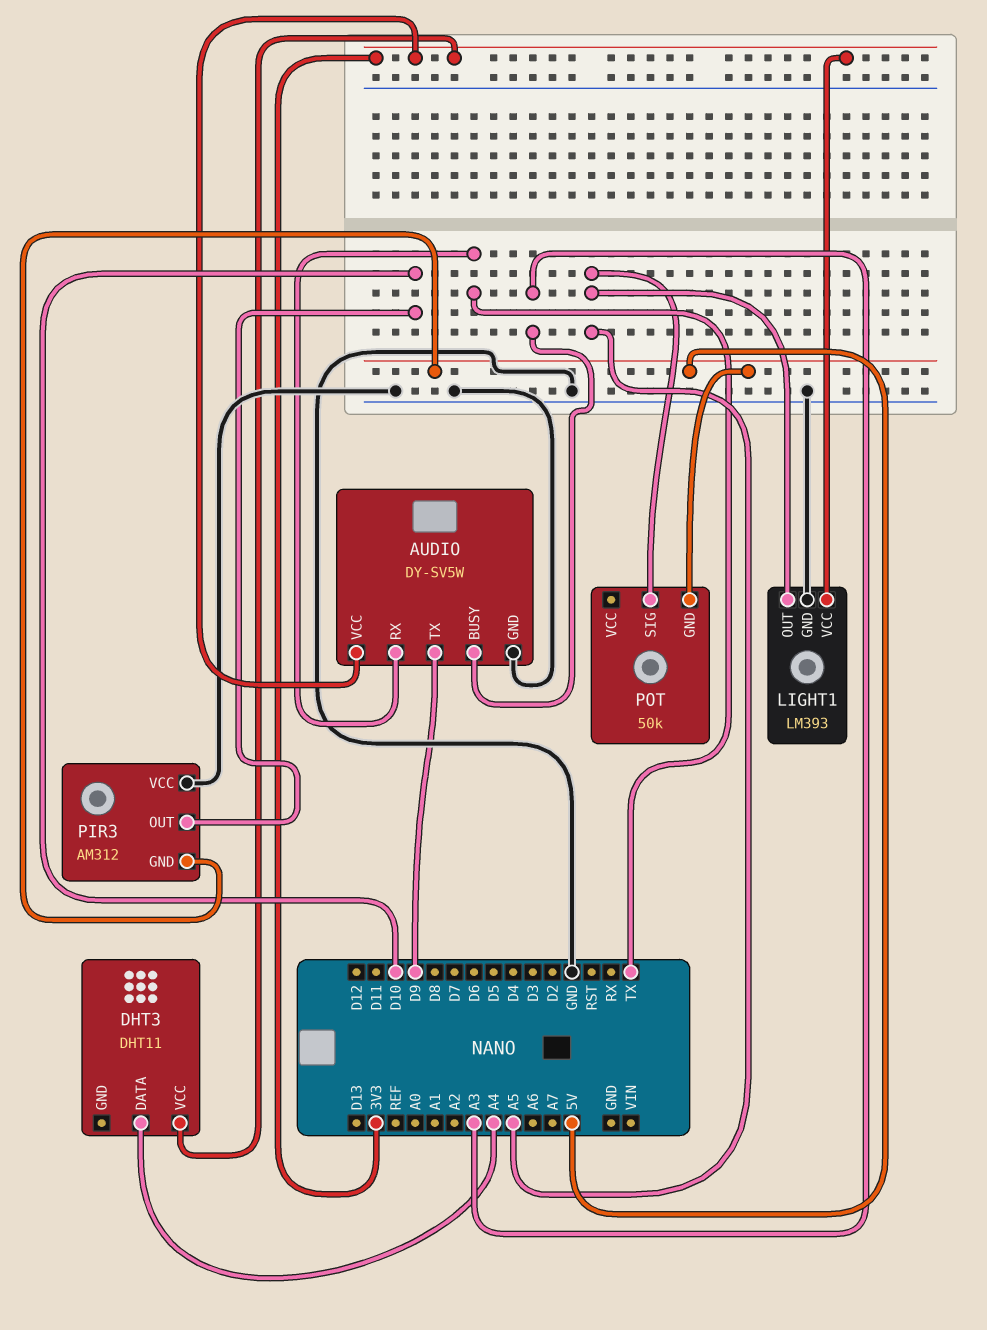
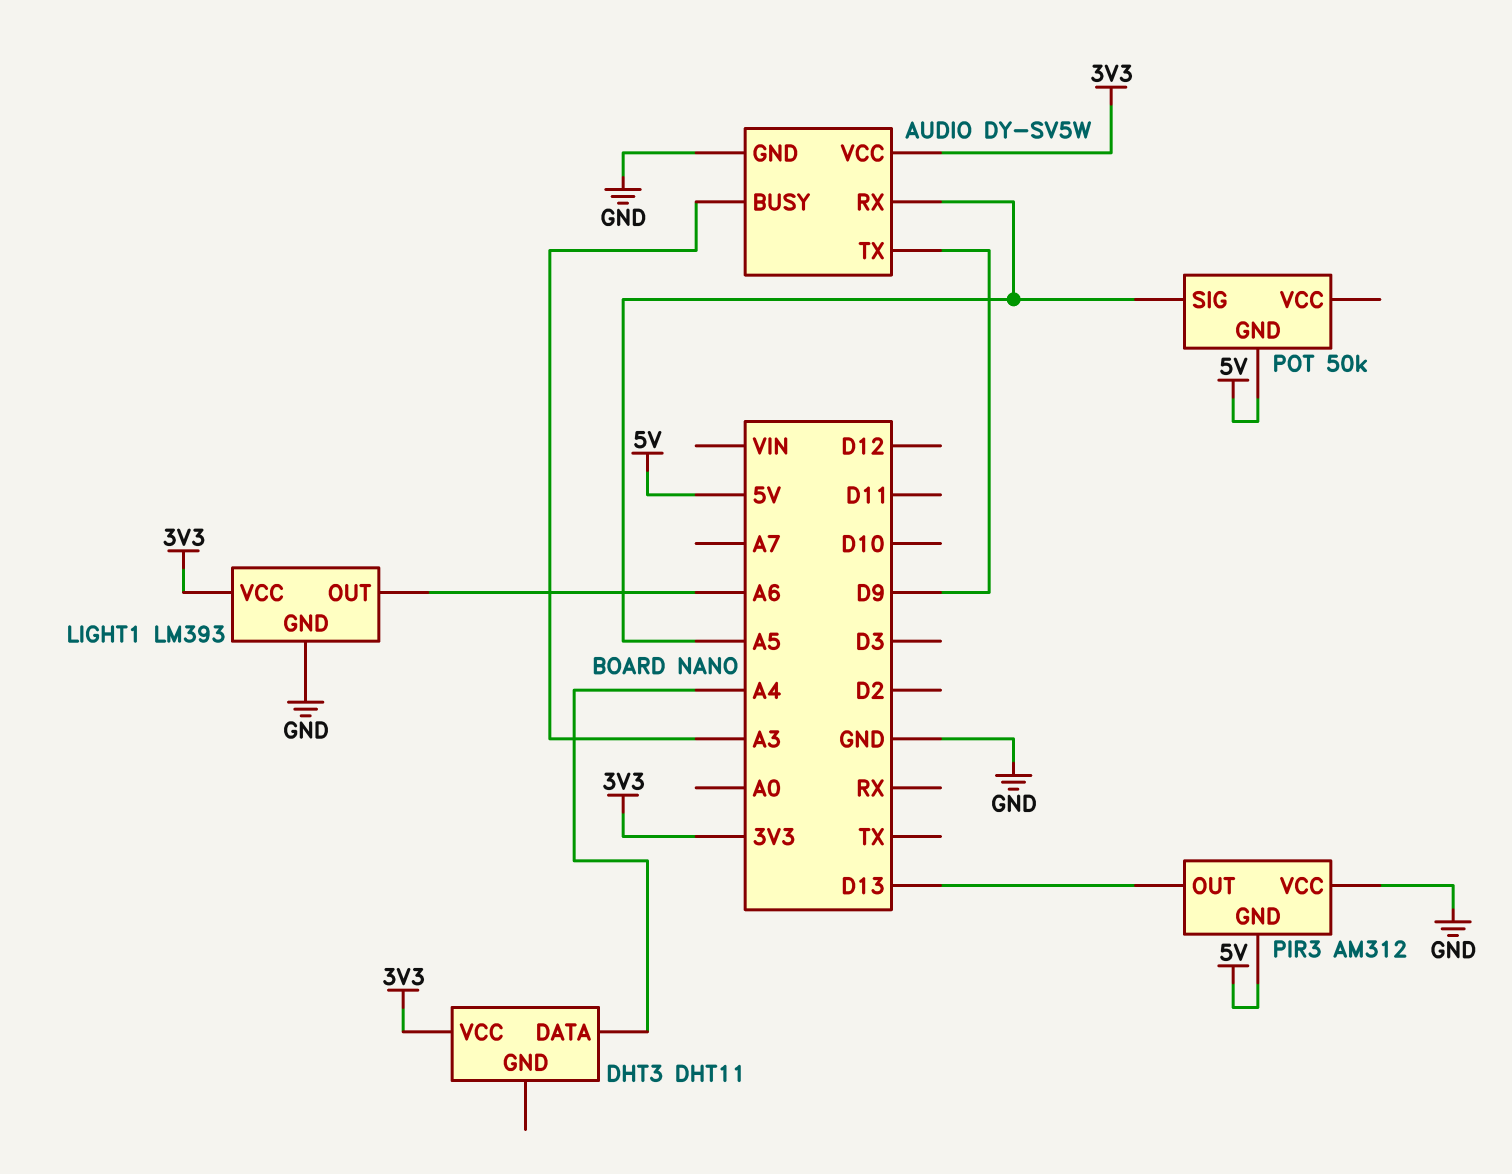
AUDIO pin RX: TX -> A5
LIGHT1 pin OUT: A5 -> A6
PIR3 pin OUT: D10 -> D13

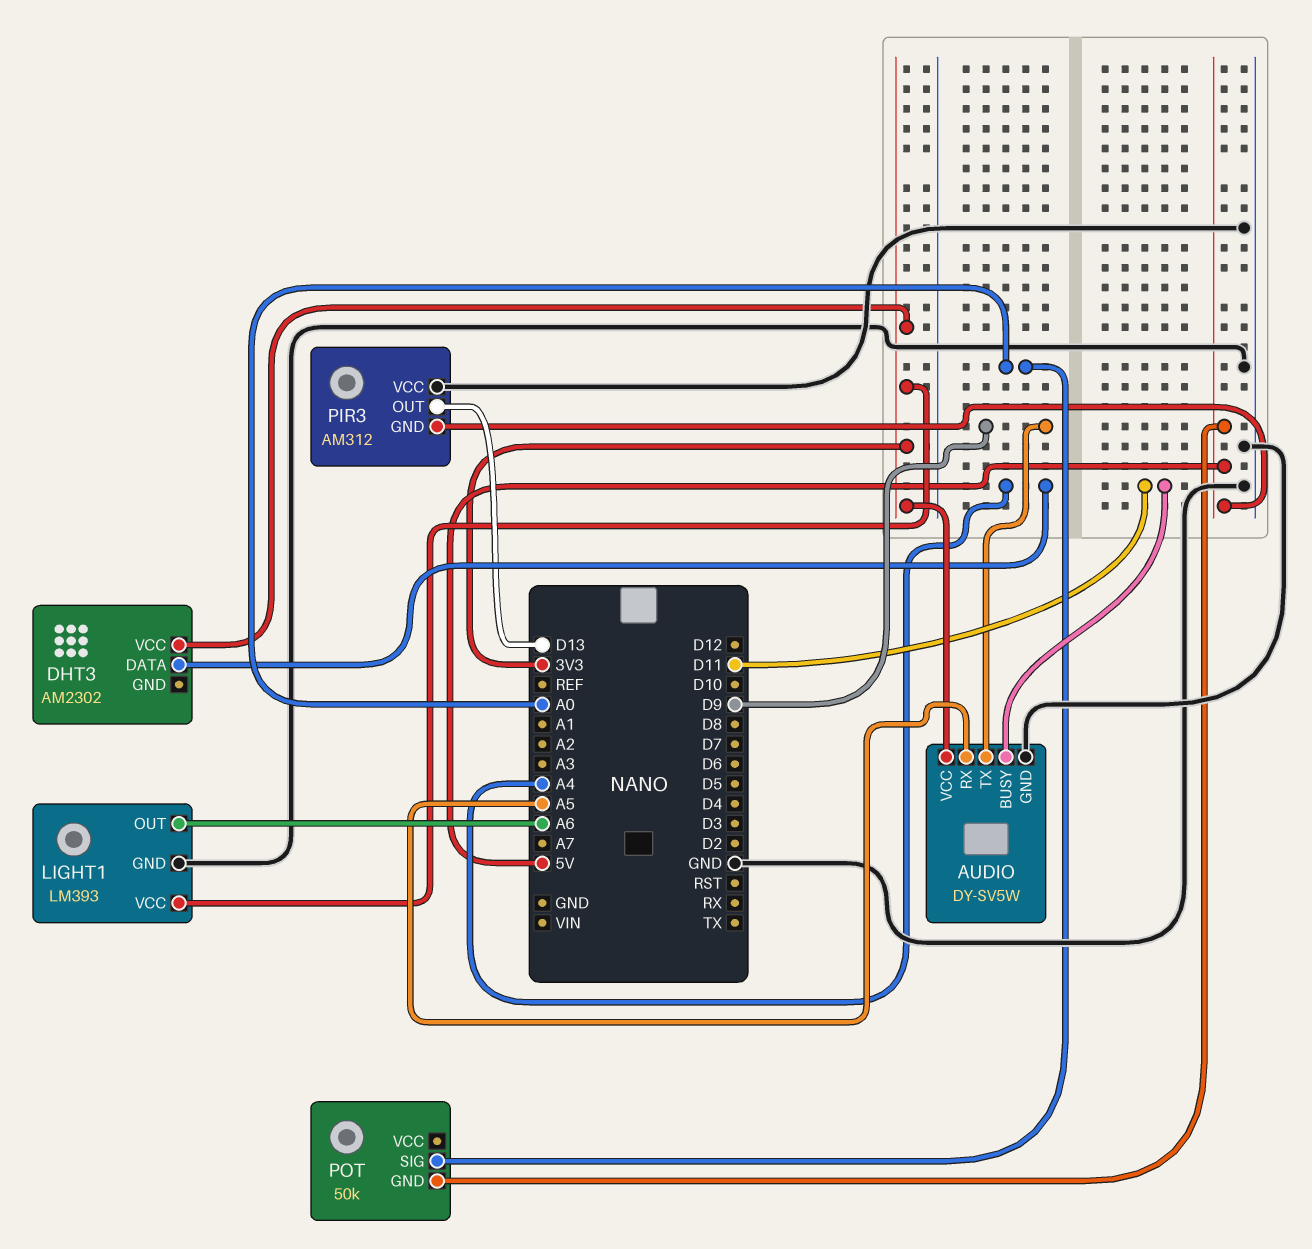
AUDIO pin BUSY: A3 -> D11
DHT3: DHT11 -> AM2302
POT pin SIG: A5 -> A0

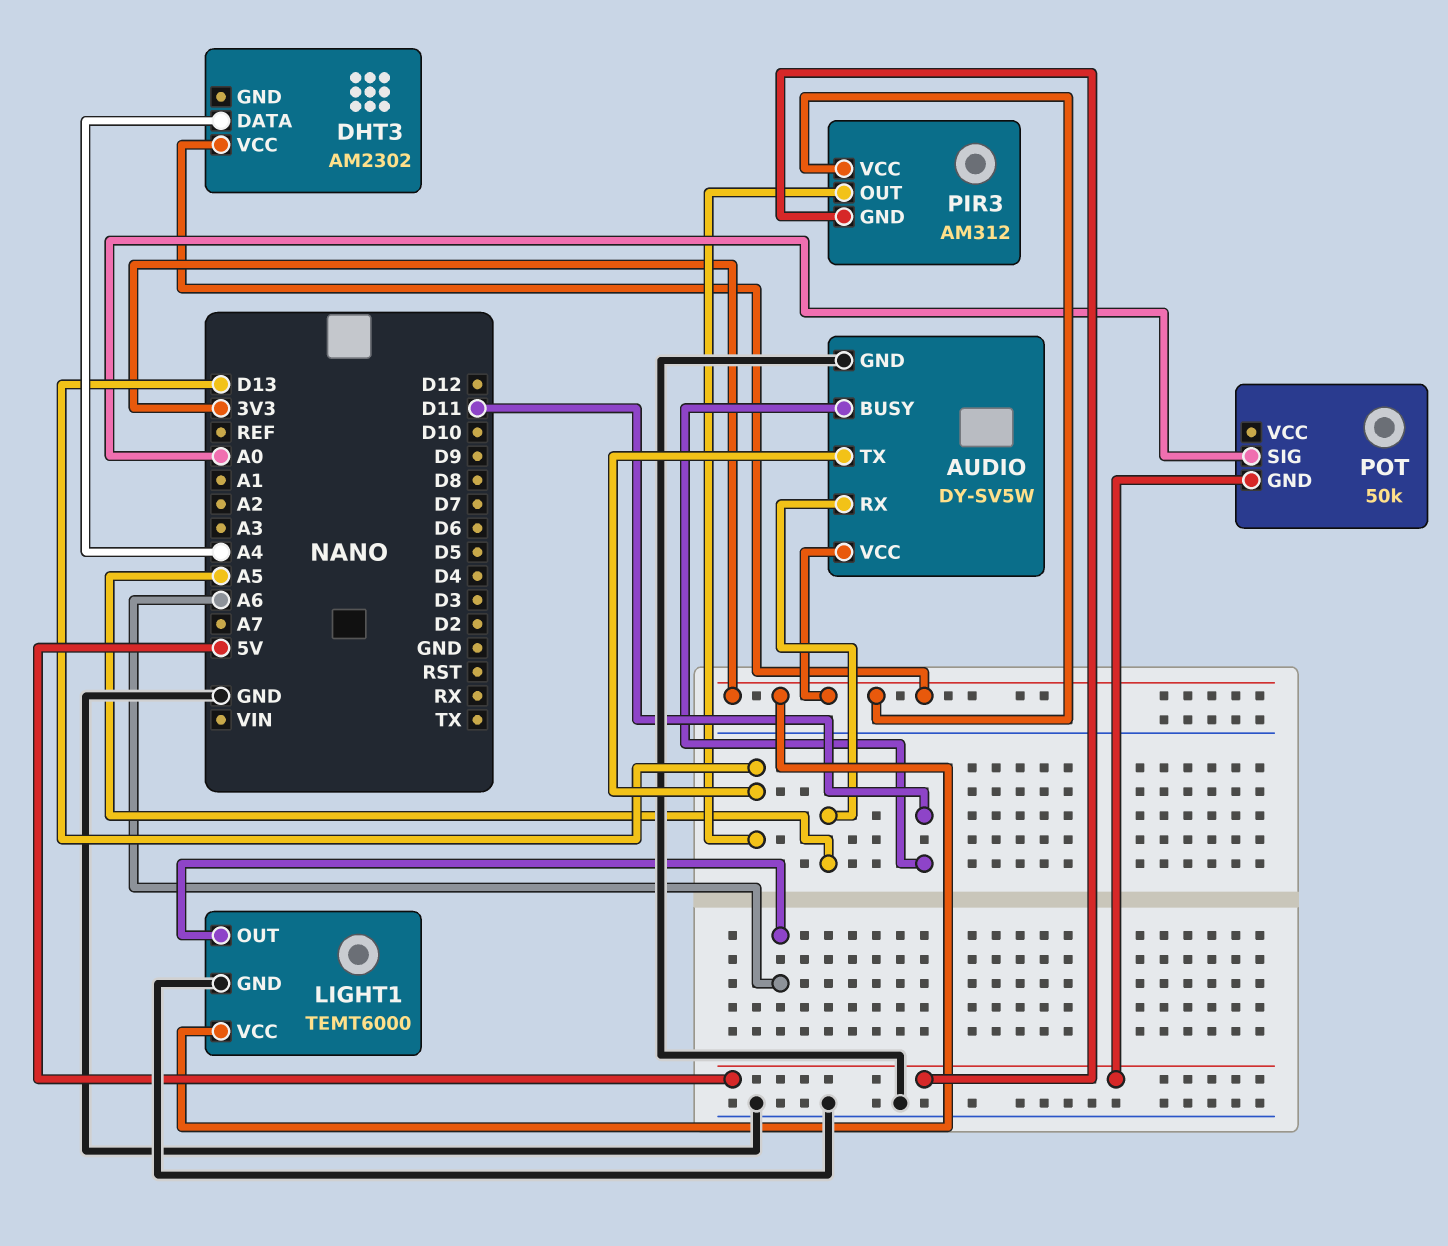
AUDIO pin TX: D9 -> D13
LIGHT1: LM393 -> TEMT6000
PIR3 pin VCC: GND -> 3V3

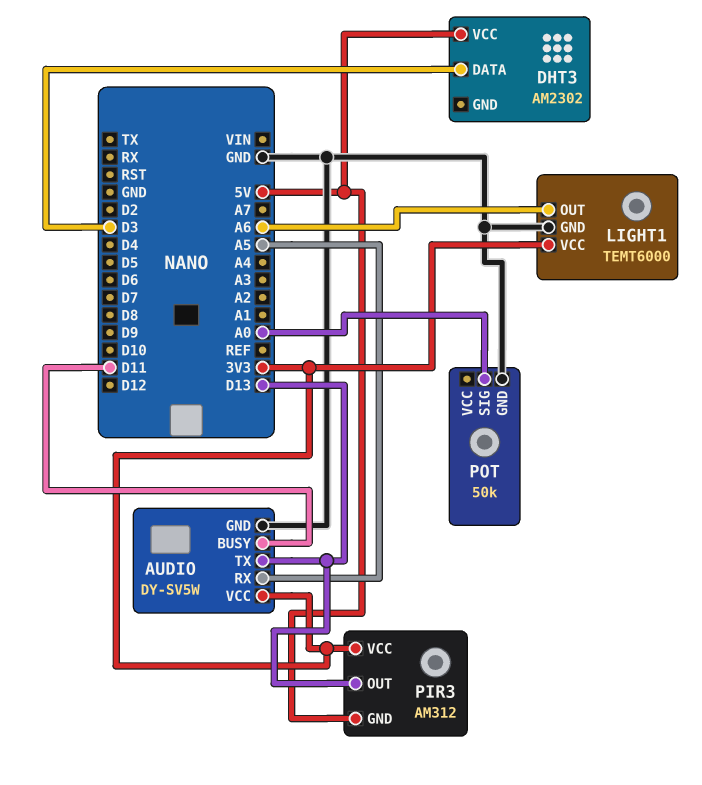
DHT3 pin DATA: A4 -> D3
DHT3 pin VCC: 3V3 -> 5V
POT pin GND: 5V -> GND

